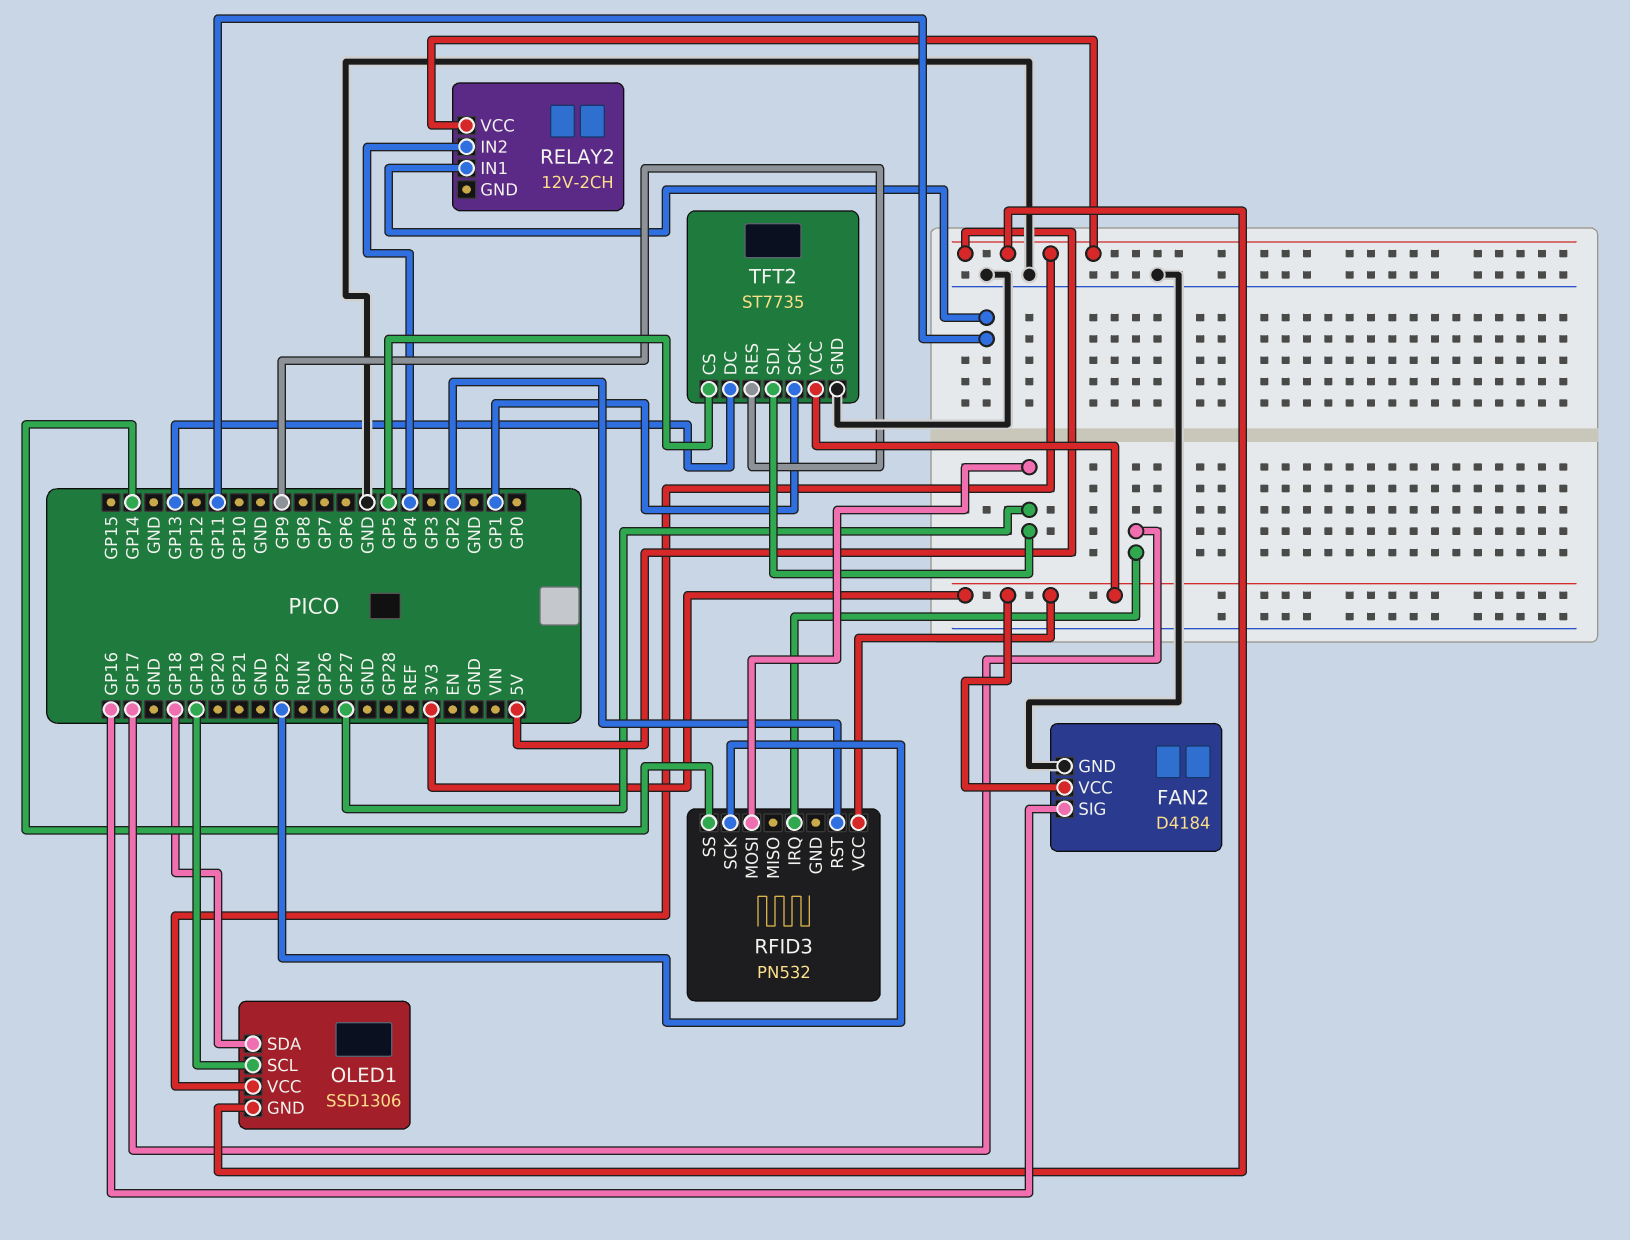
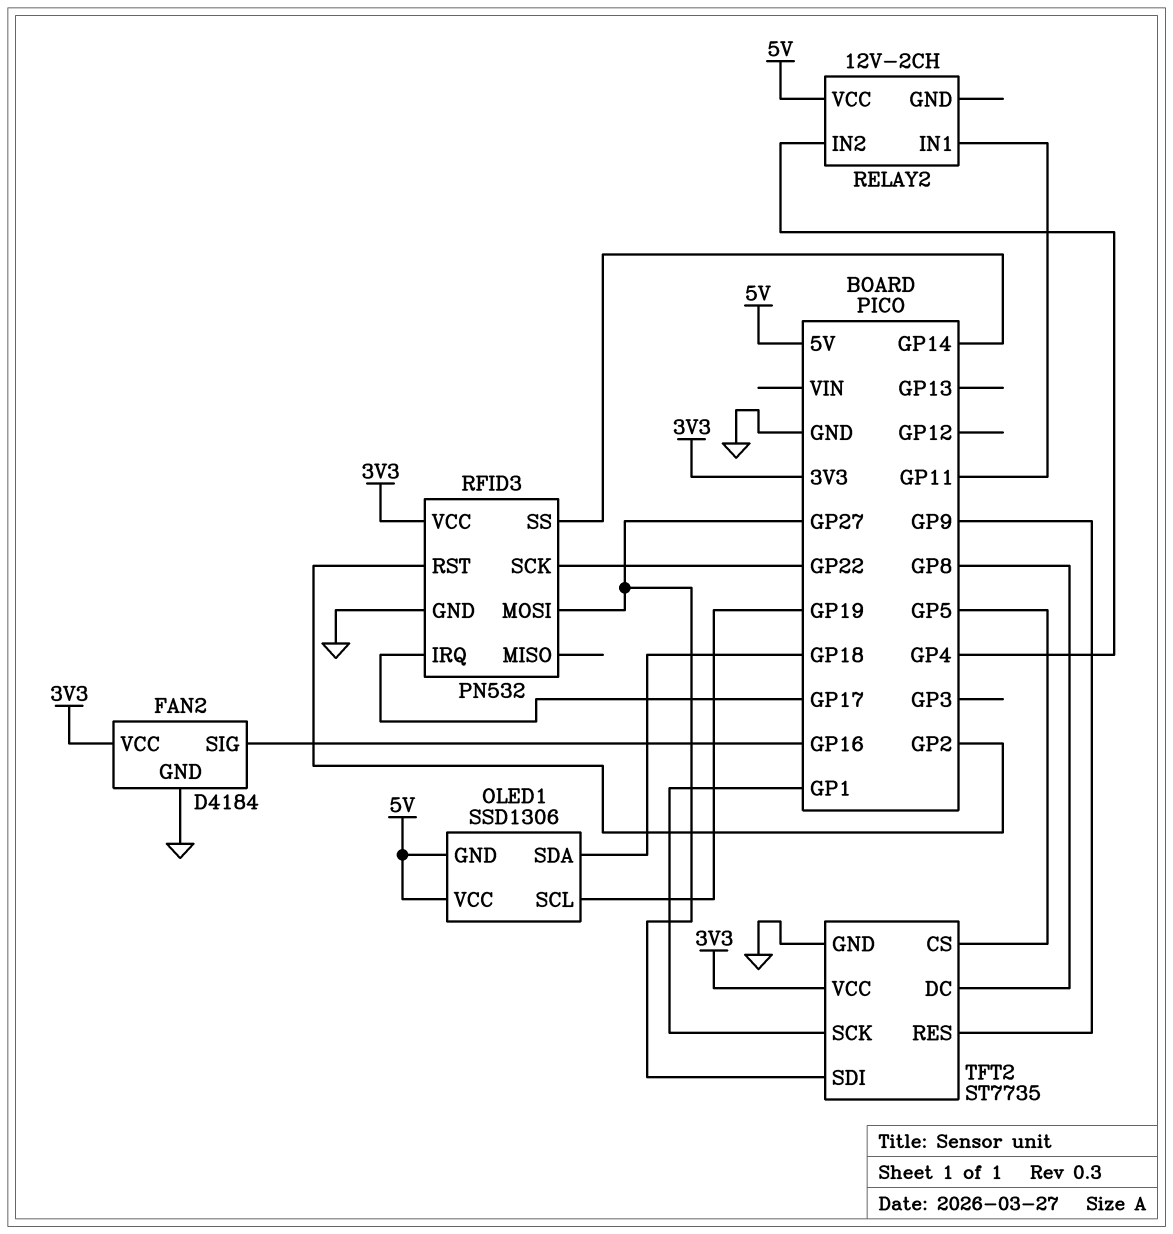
RFID3 pin GND: none -> GND
TFT2 pin DC: GP13 -> GP8

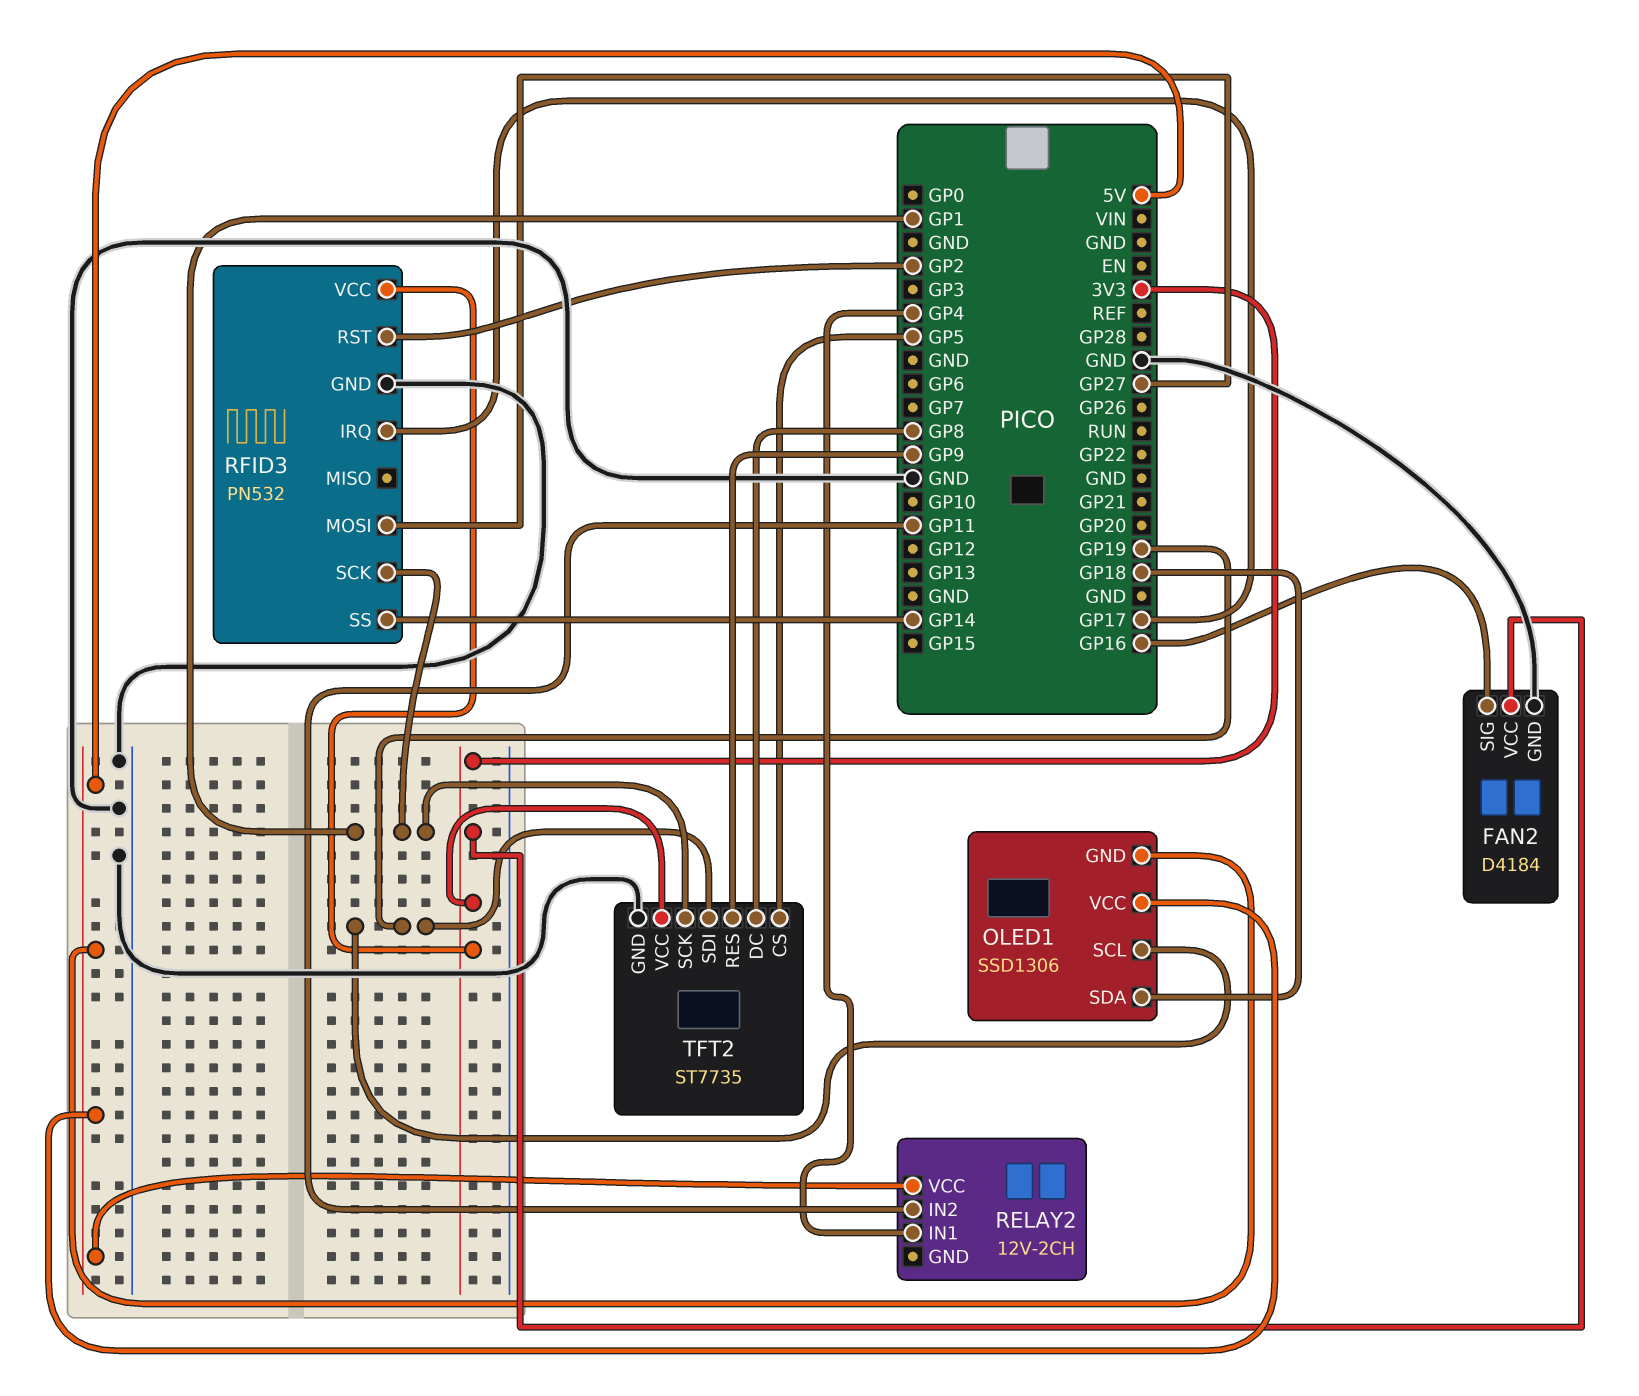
RELAY2 pin IN1: GP11 -> GP4
RELAY2 pin IN2: GP4 -> GP11
RFID3 pin SCK: GP22 -> GP1
TFT2 pin SDI: GP27 -> GP19

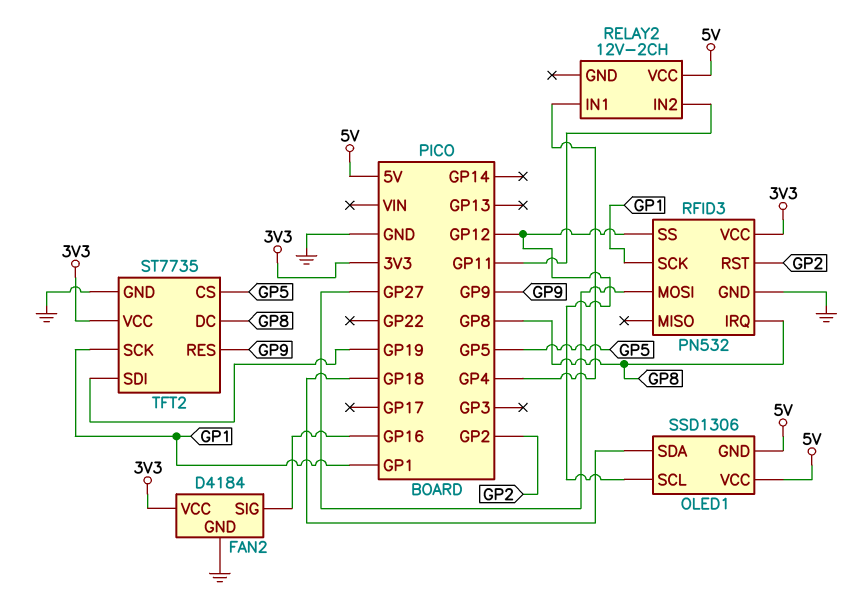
OLED1 pin SCL: GP19 -> GP12
RFID3 pin IRQ: GP17 -> GP8
RFID3 pin SS: GP14 -> GP12

